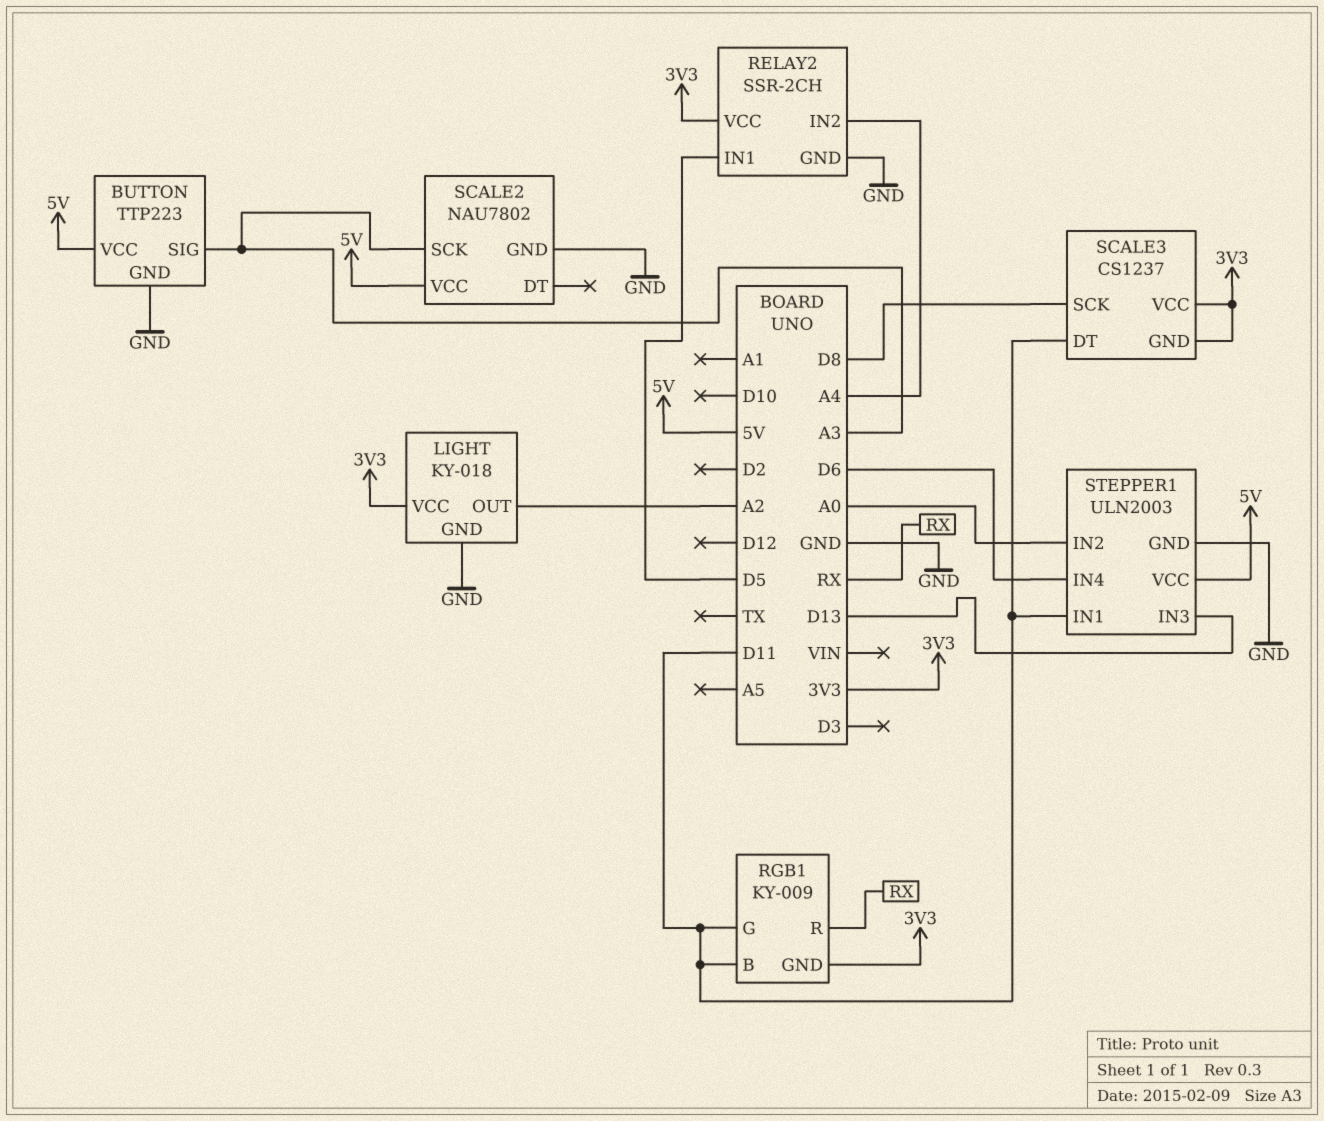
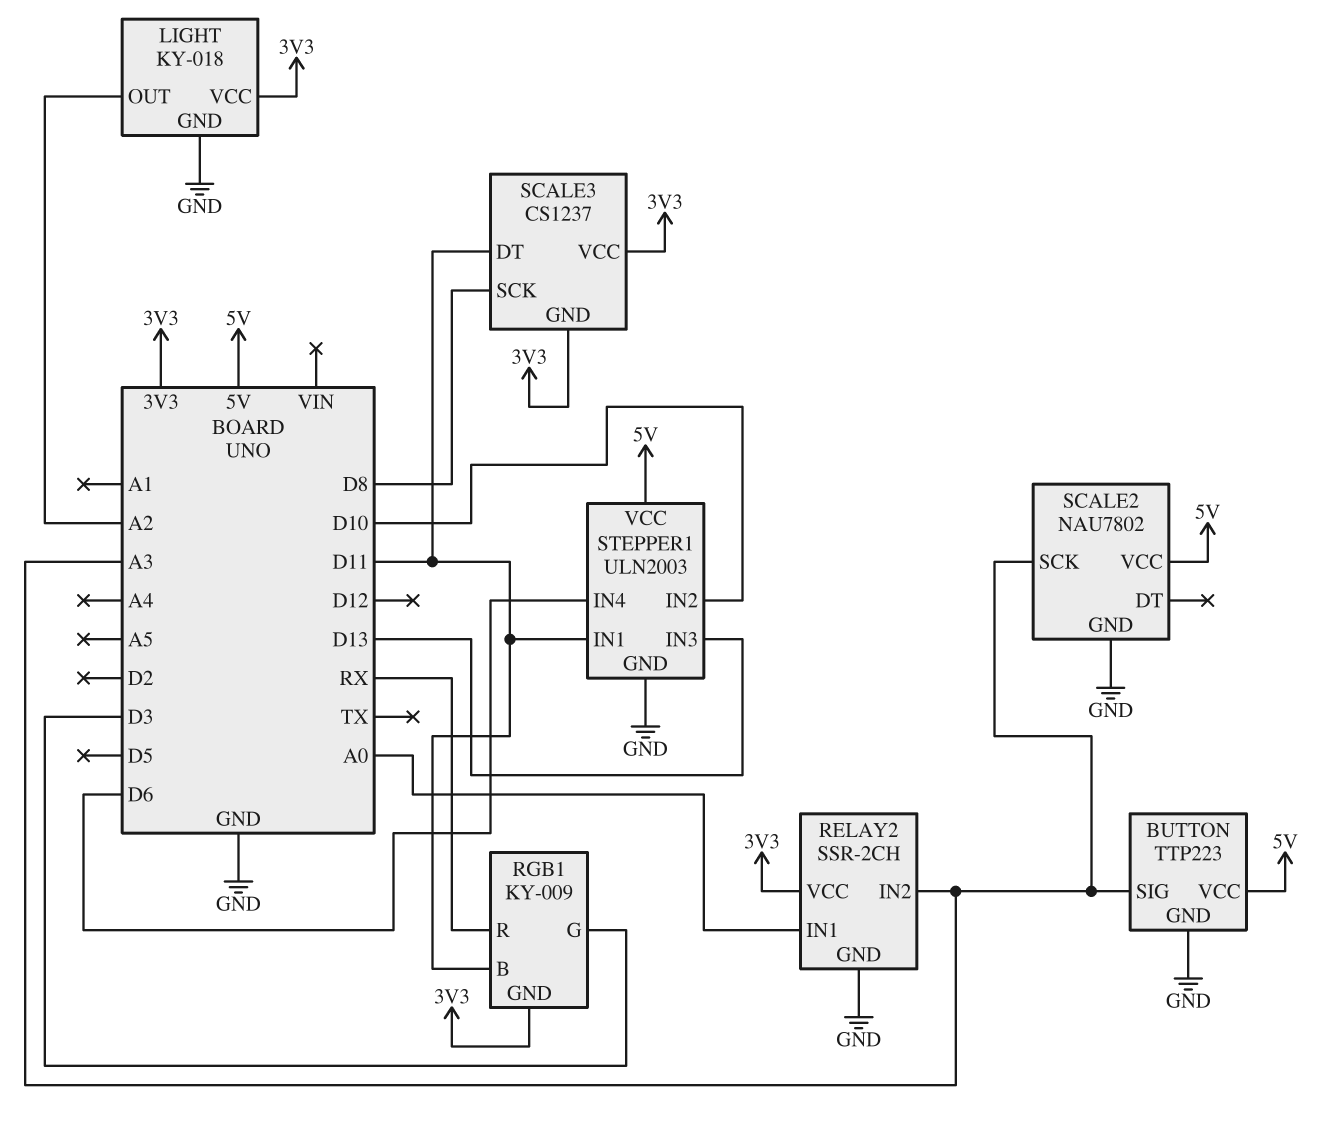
RELAY2 pin IN1: D5 -> A0
RELAY2 pin IN2: A4 -> A3
RGB1 pin G: D11 -> D3
STEPPER1 pin IN2: A0 -> D10

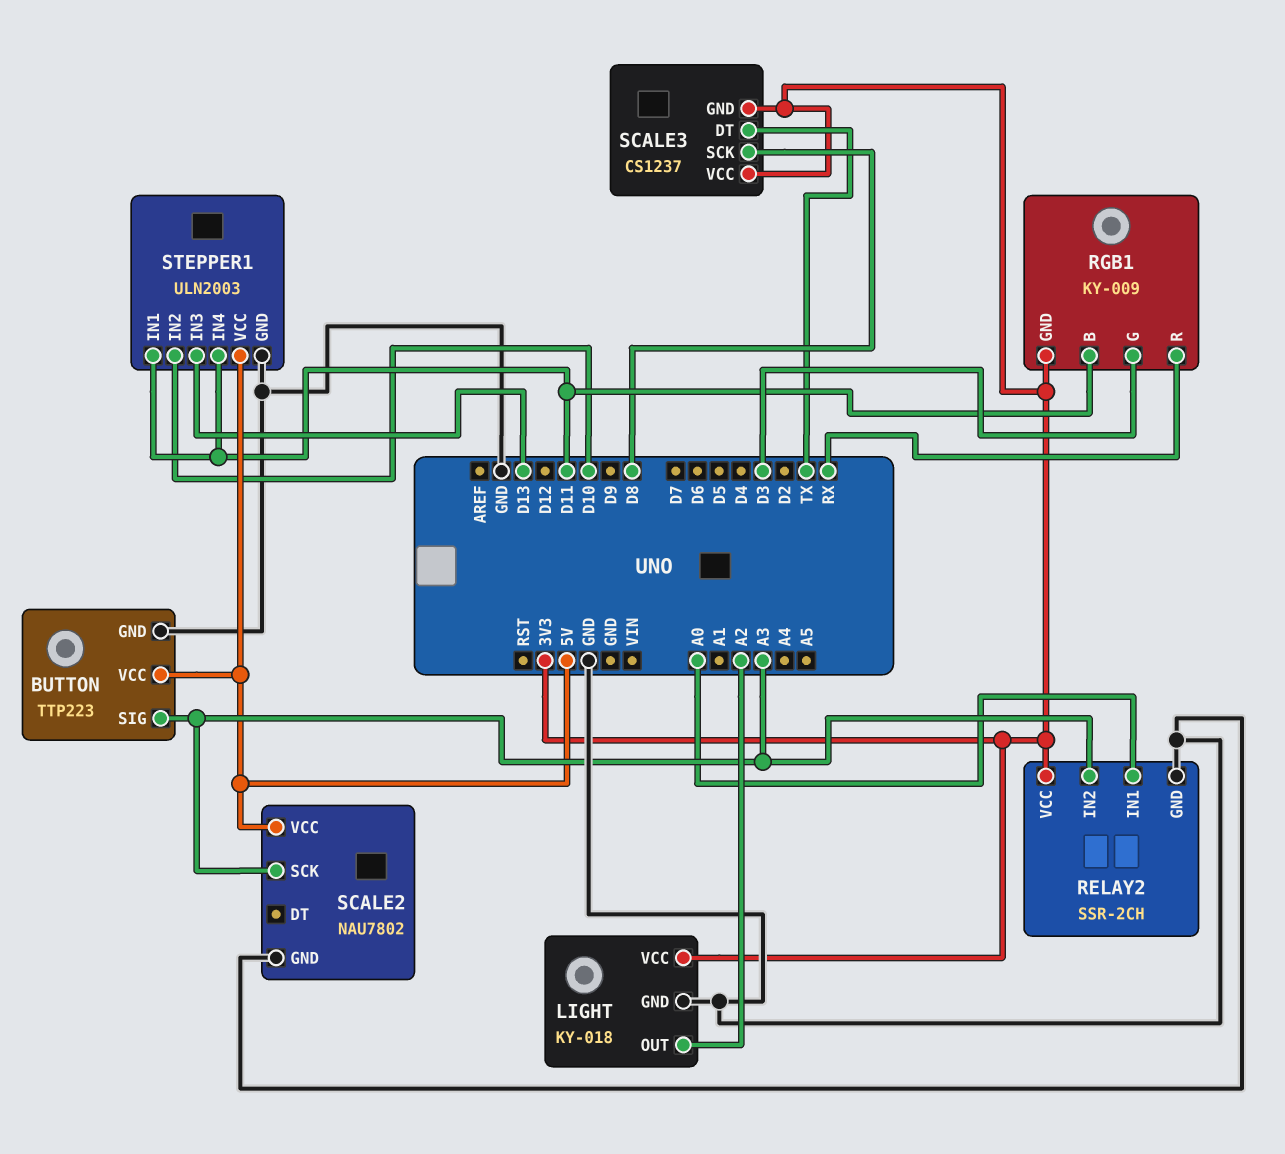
SCALE3 pin DT: D11 -> TX
STEPPER1 pin IN4: D6 -> D11

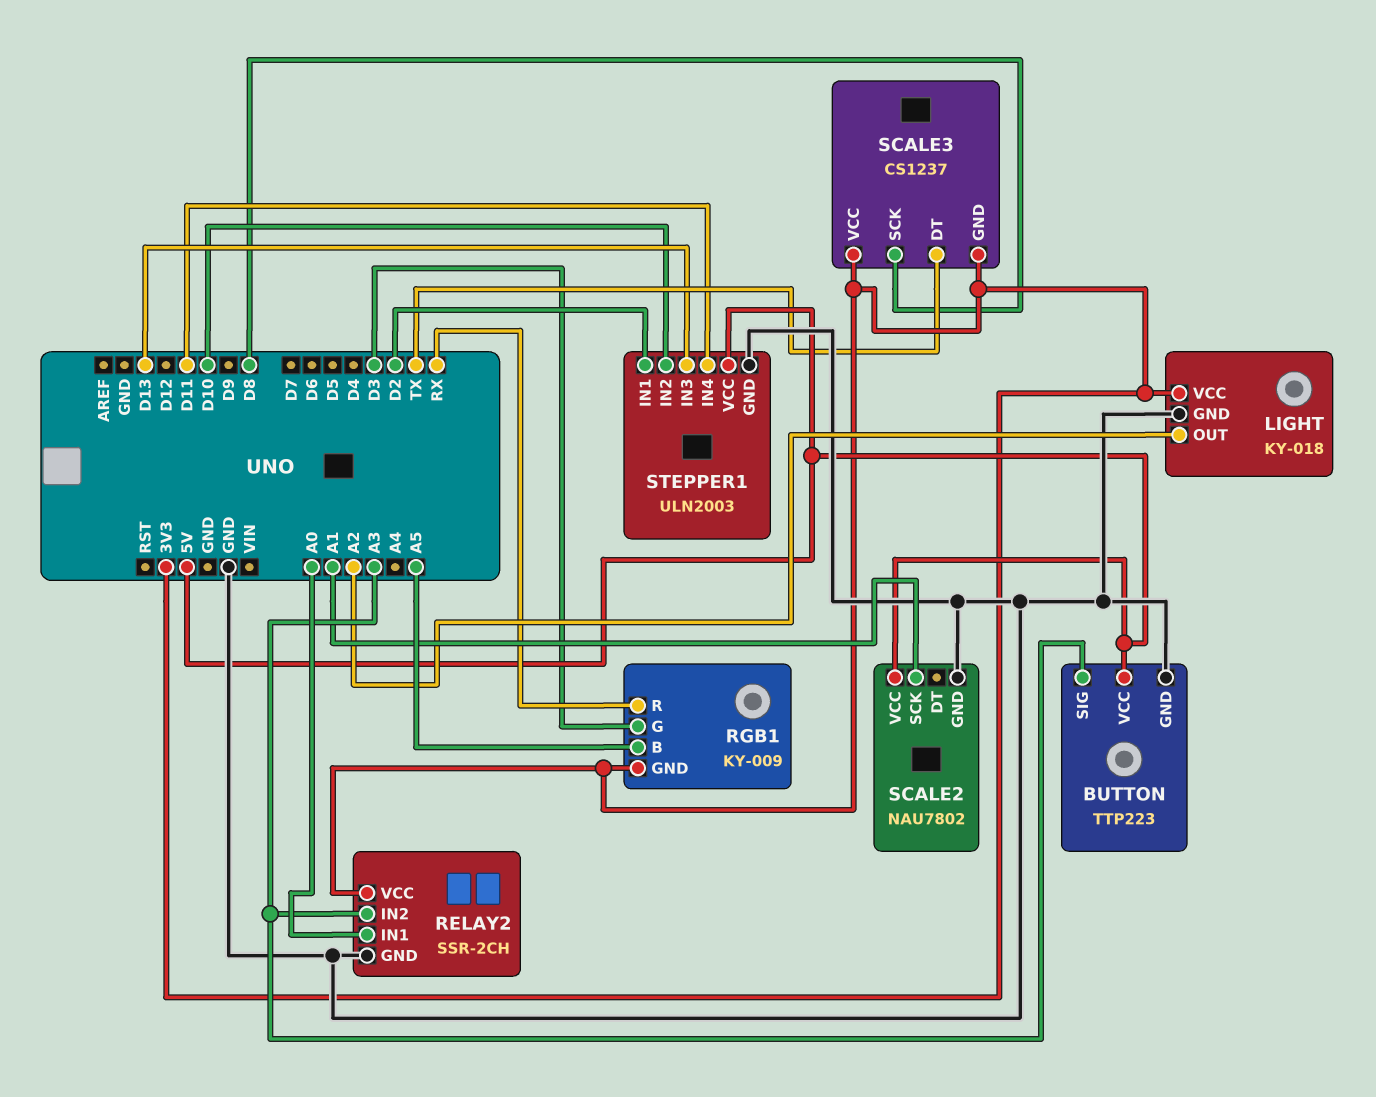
RGB1 pin B: D11 -> A5
SCALE2 pin SCK: A3 -> A1
STEPPER1 pin IN1: D11 -> D2

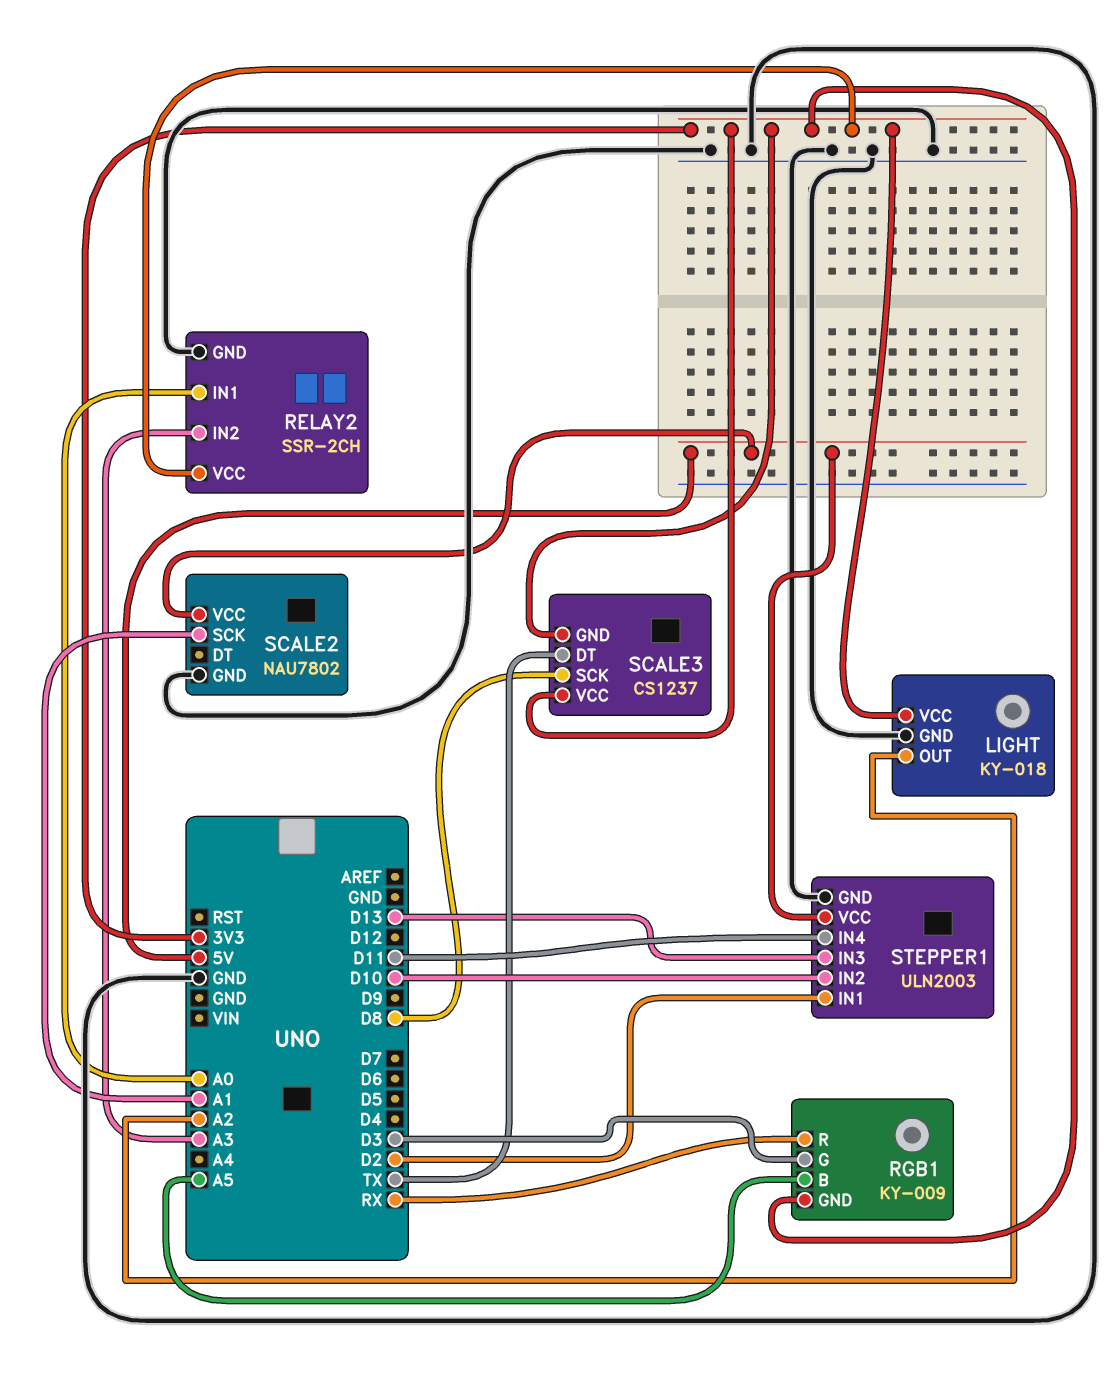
BUTTON: TTP223 -> none
BUTTON pin GND: GND -> none
BUTTON pin SIG: A3 -> none
BUTTON pin VCC: 5V -> none

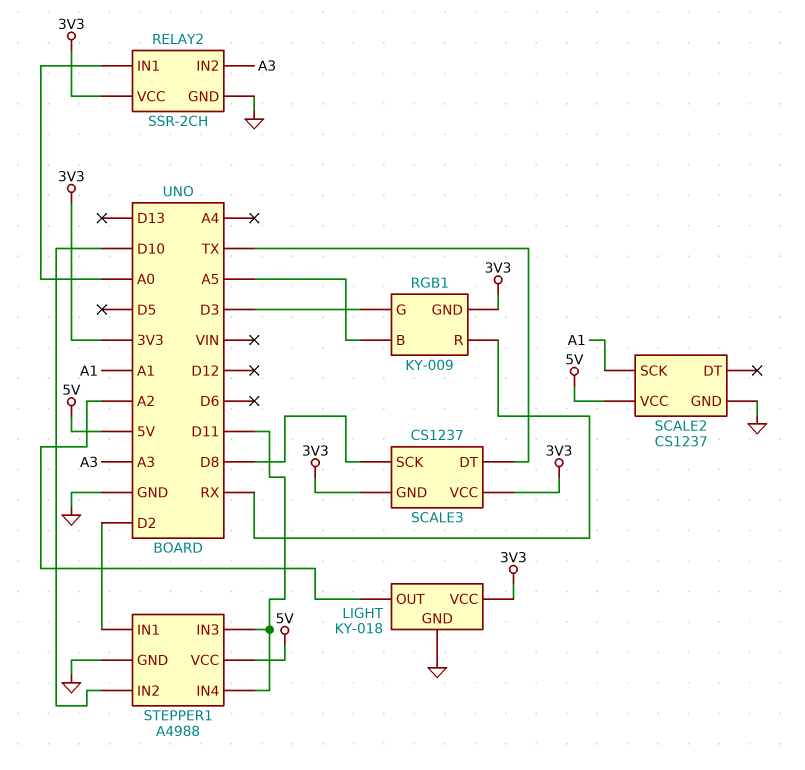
SCALE2: NAU7802 -> CS1237
STEPPER1: ULN2003 -> A4988
STEPPER1 pin IN3: D13 -> D11

